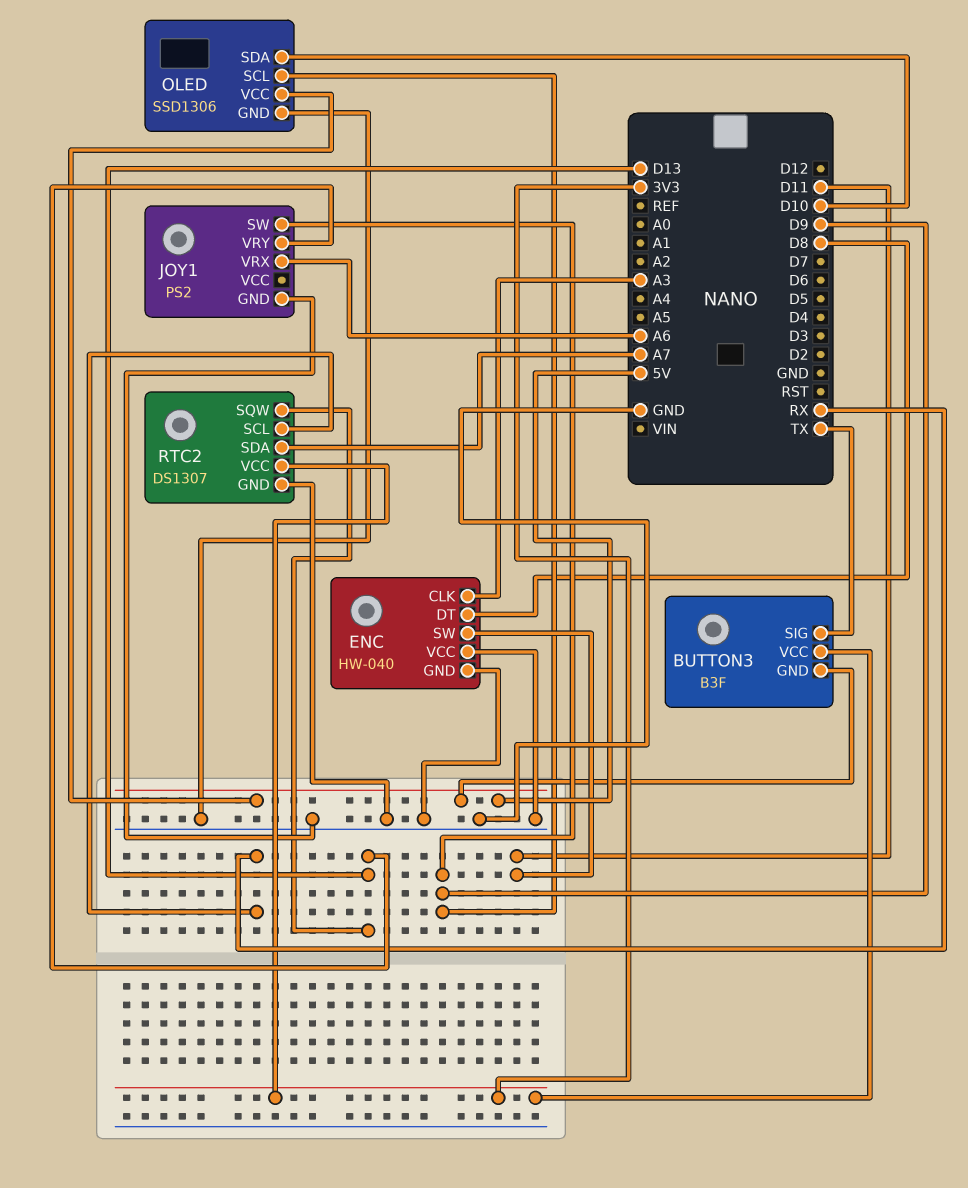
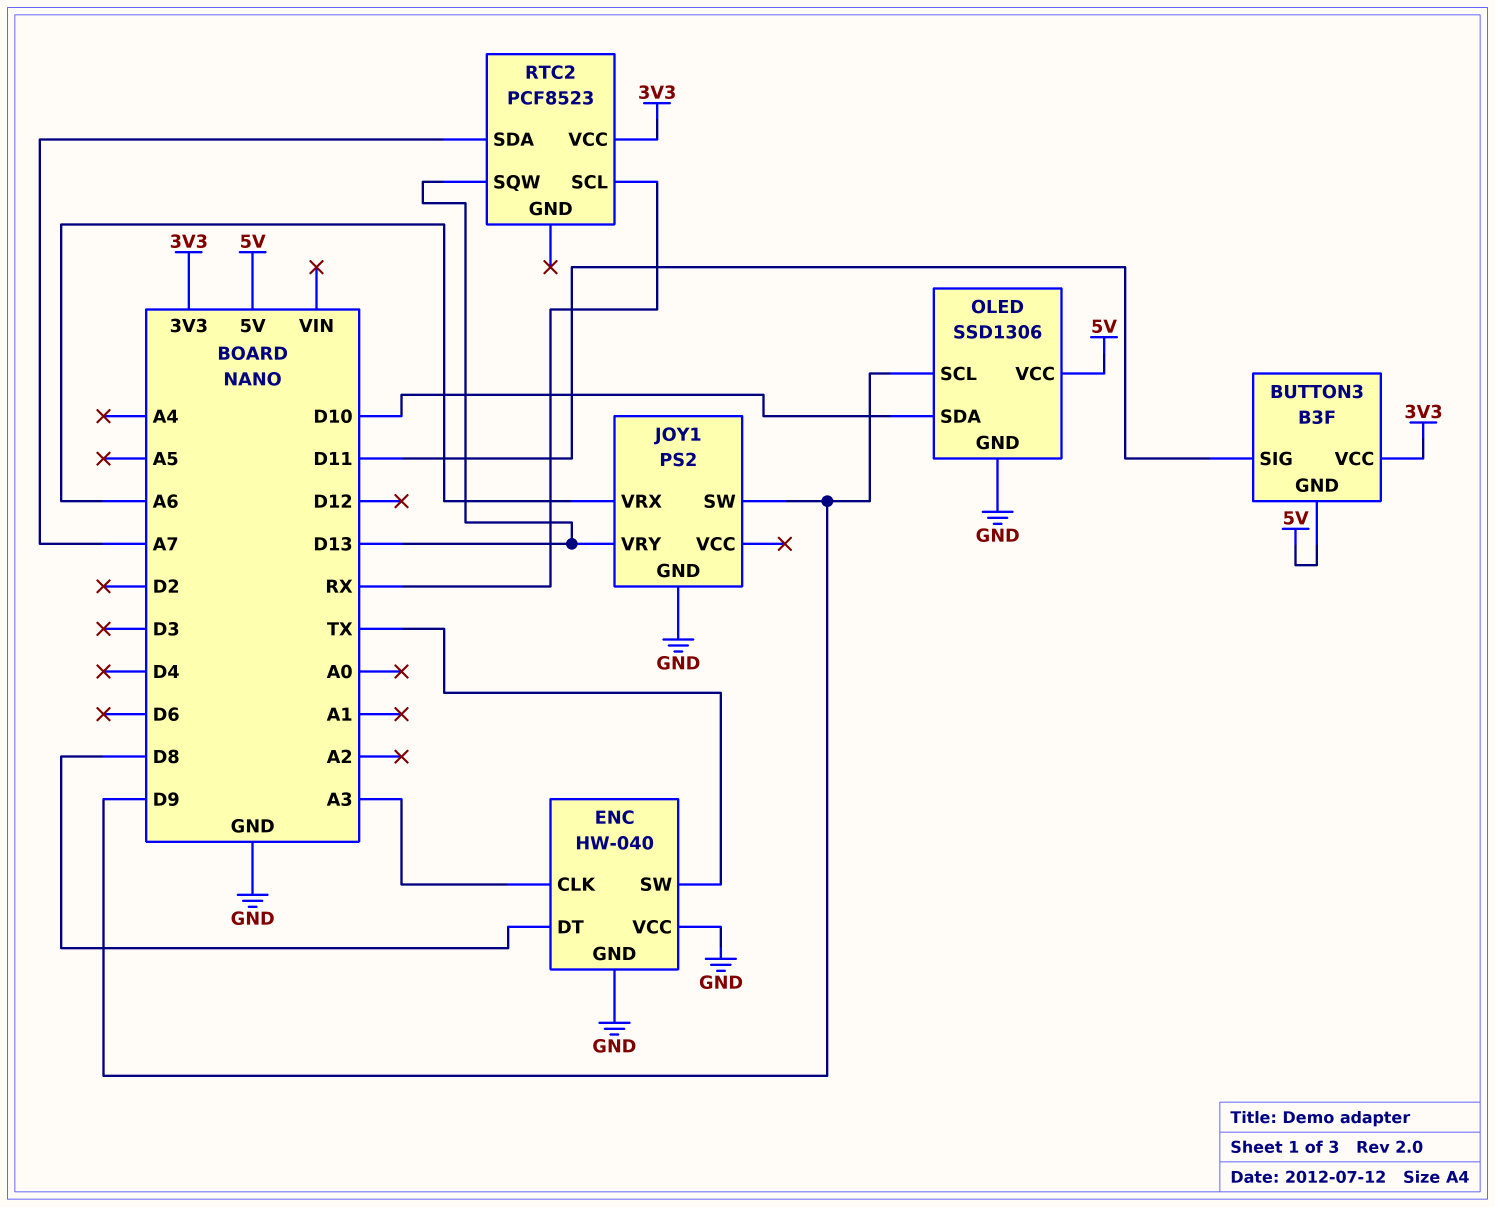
BUTTON3 pin SIG: TX -> D11
ENC pin SW: D11 -> TX
RTC2: DS1307 -> PCF8523
RTC2 pin GND: GND -> none

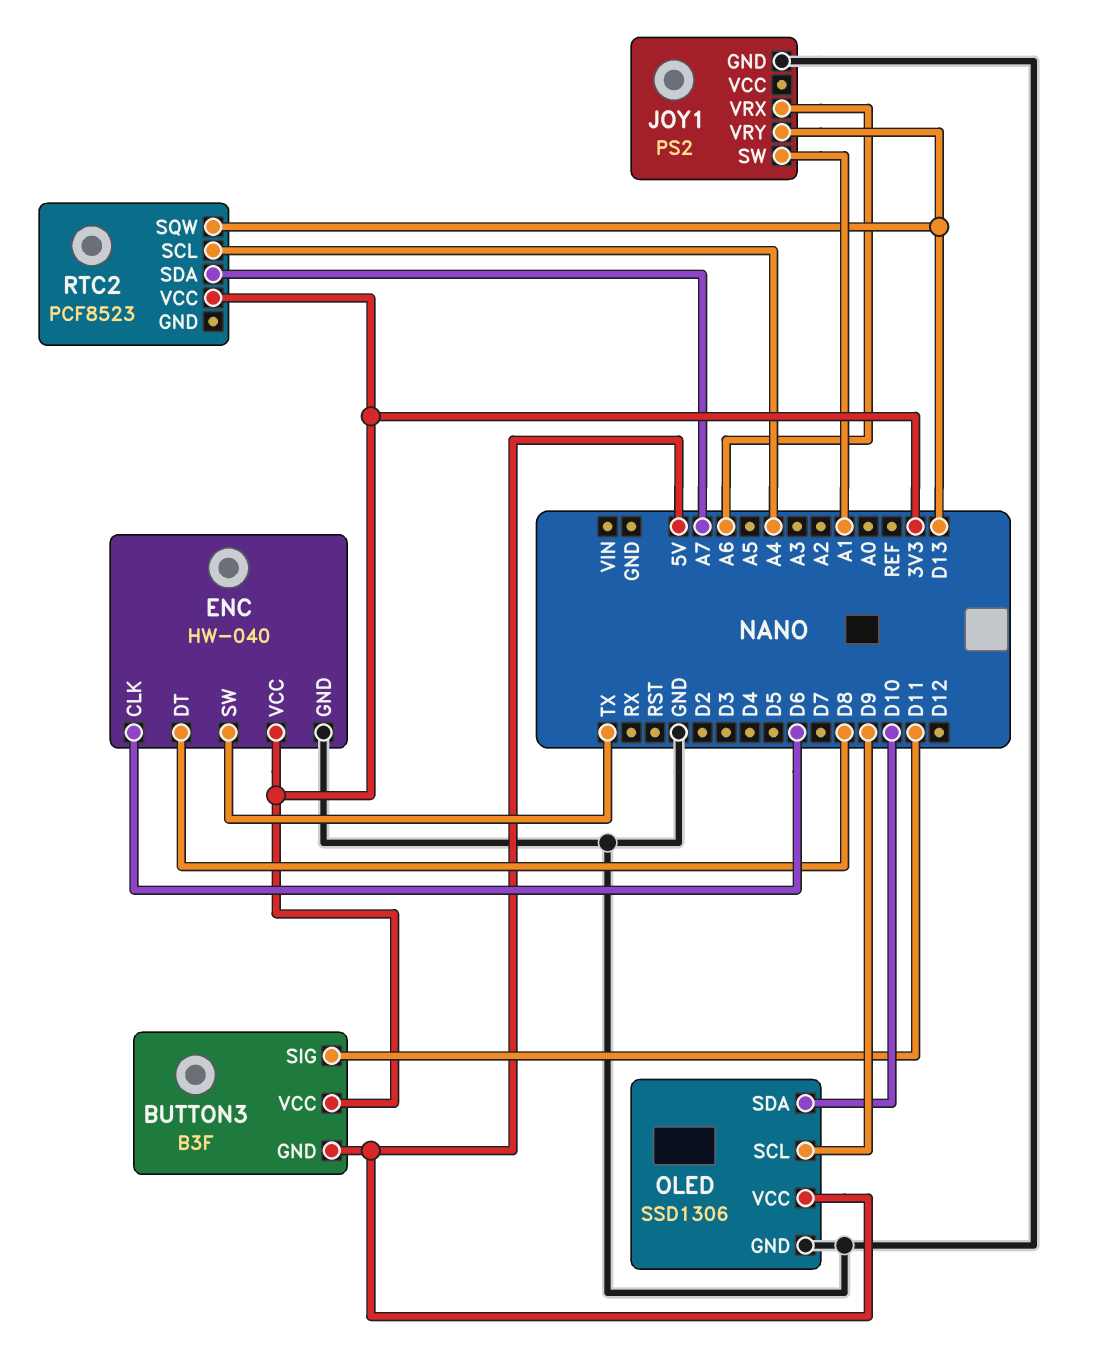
ENC pin CLK: A3 -> D6
ENC pin VCC: GND -> 3V3
JOY1 pin SW: D9 -> A1
RTC2 pin SCL: RX -> A4

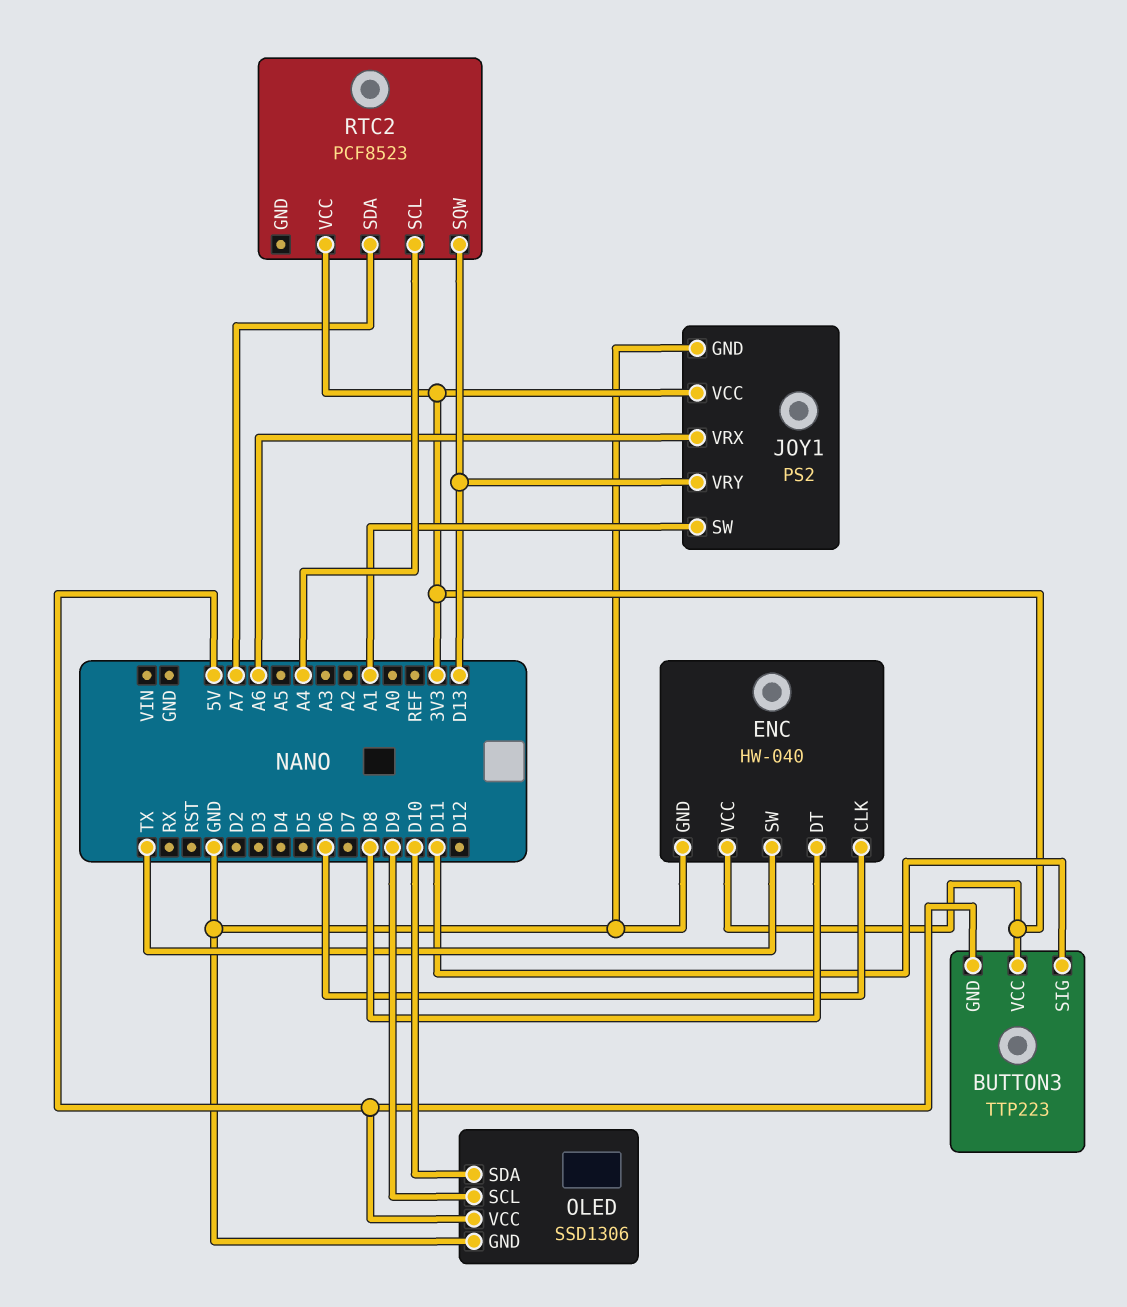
BUTTON3: B3F -> TTP223
JOY1 pin VCC: none -> 3V3

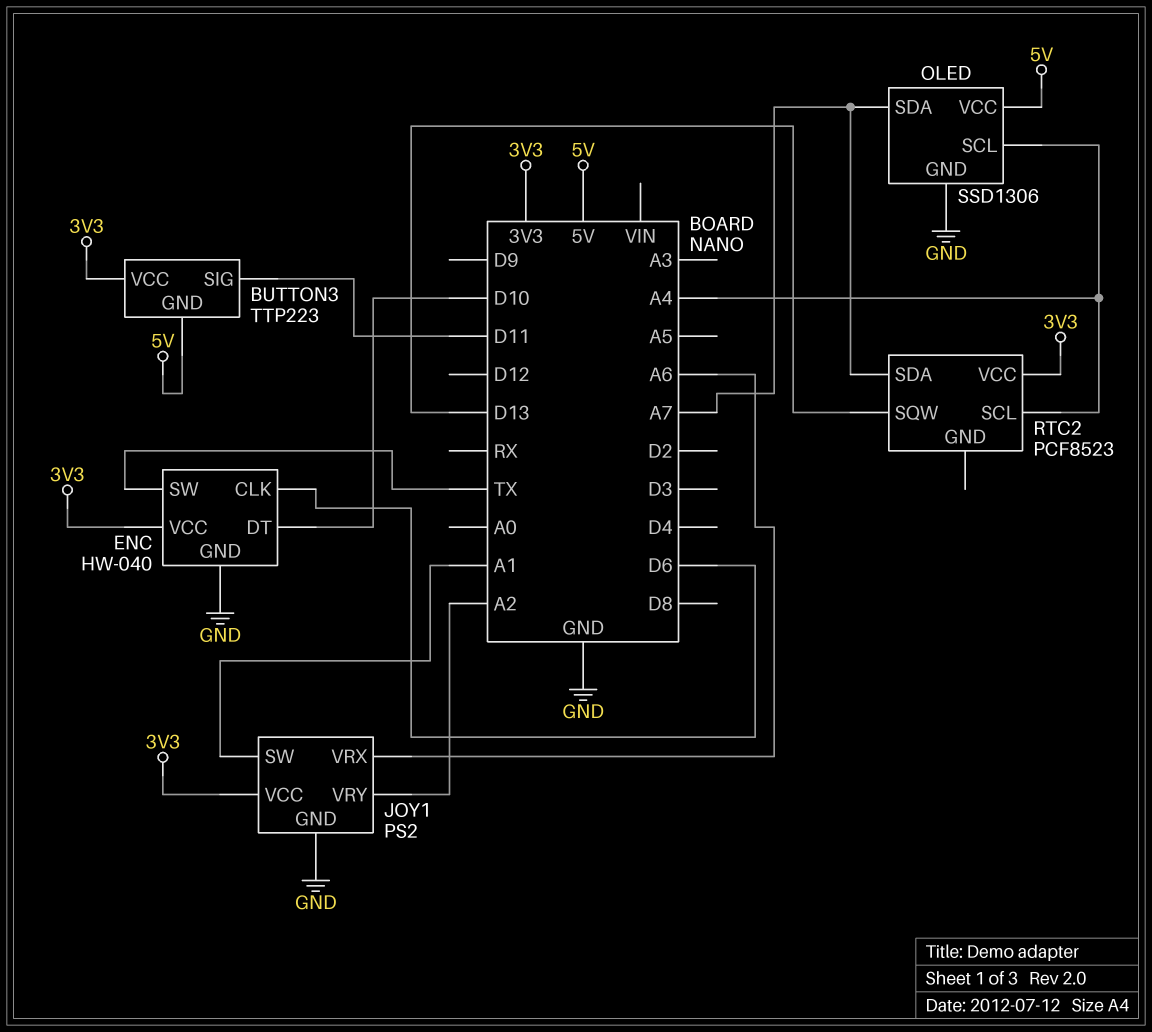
ENC pin DT: D8 -> D10
JOY1 pin VRY: D13 -> A2
OLED pin SCL: D9 -> A4
OLED pin SDA: D10 -> A7

